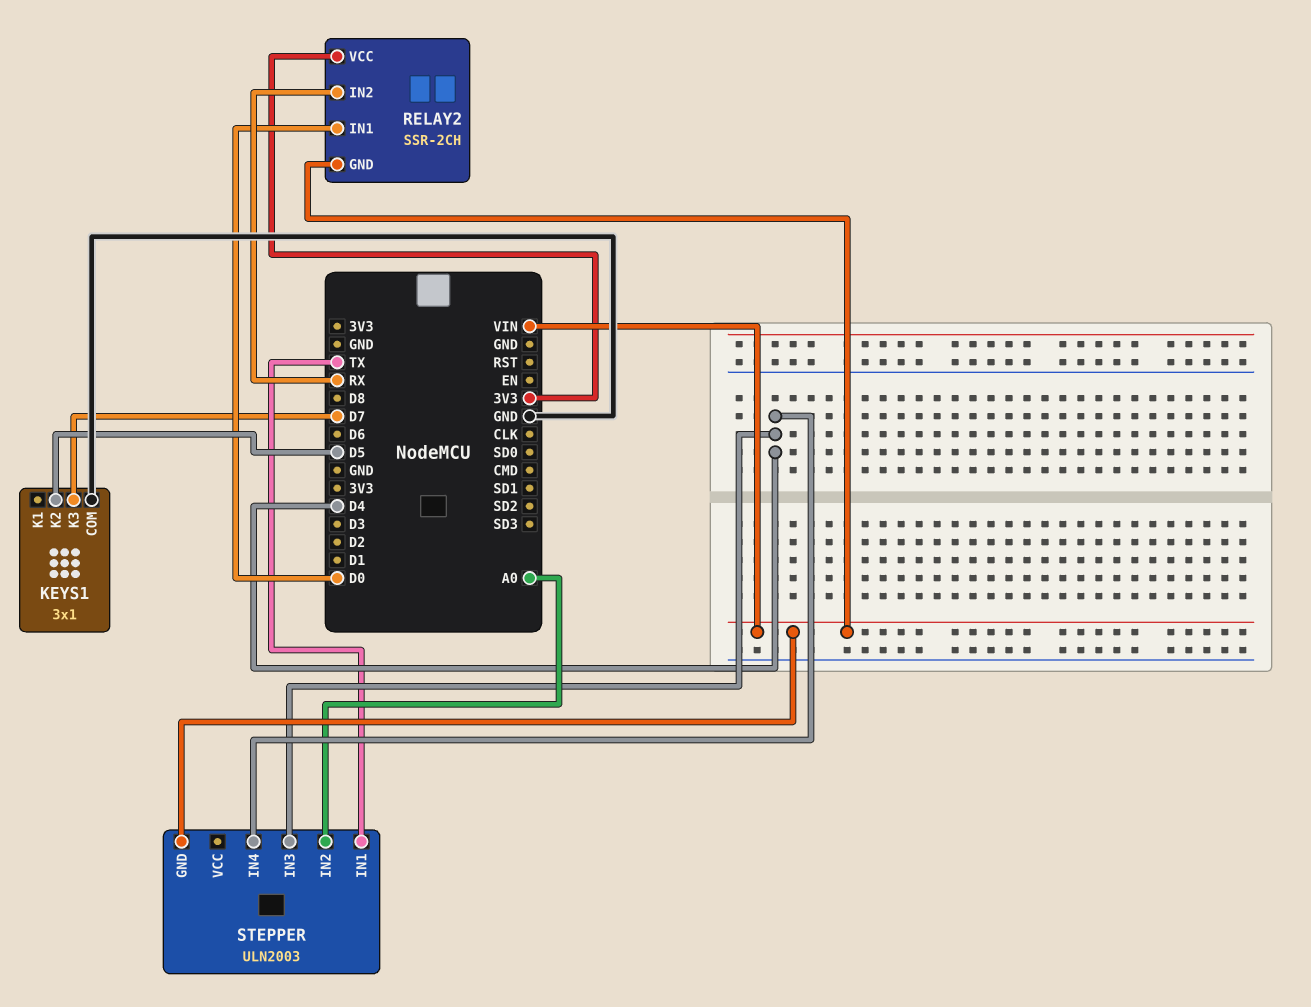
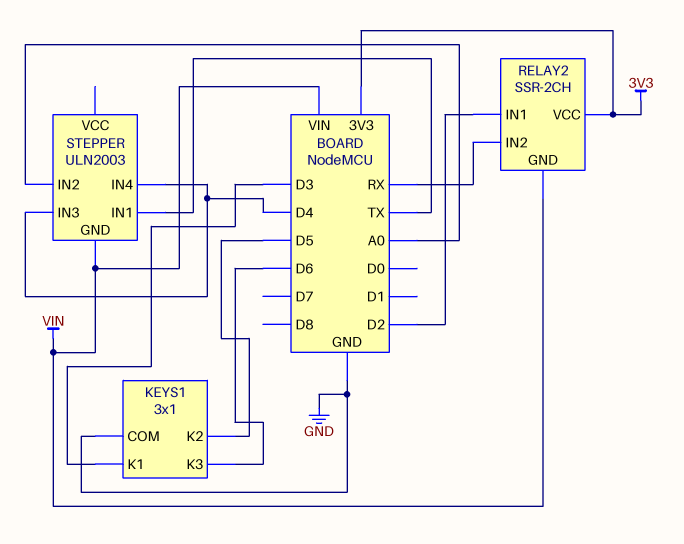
KEYS1 pin K1: none -> D3
KEYS1 pin K3: D7 -> D6
RELAY2 pin IN1: D0 -> D2

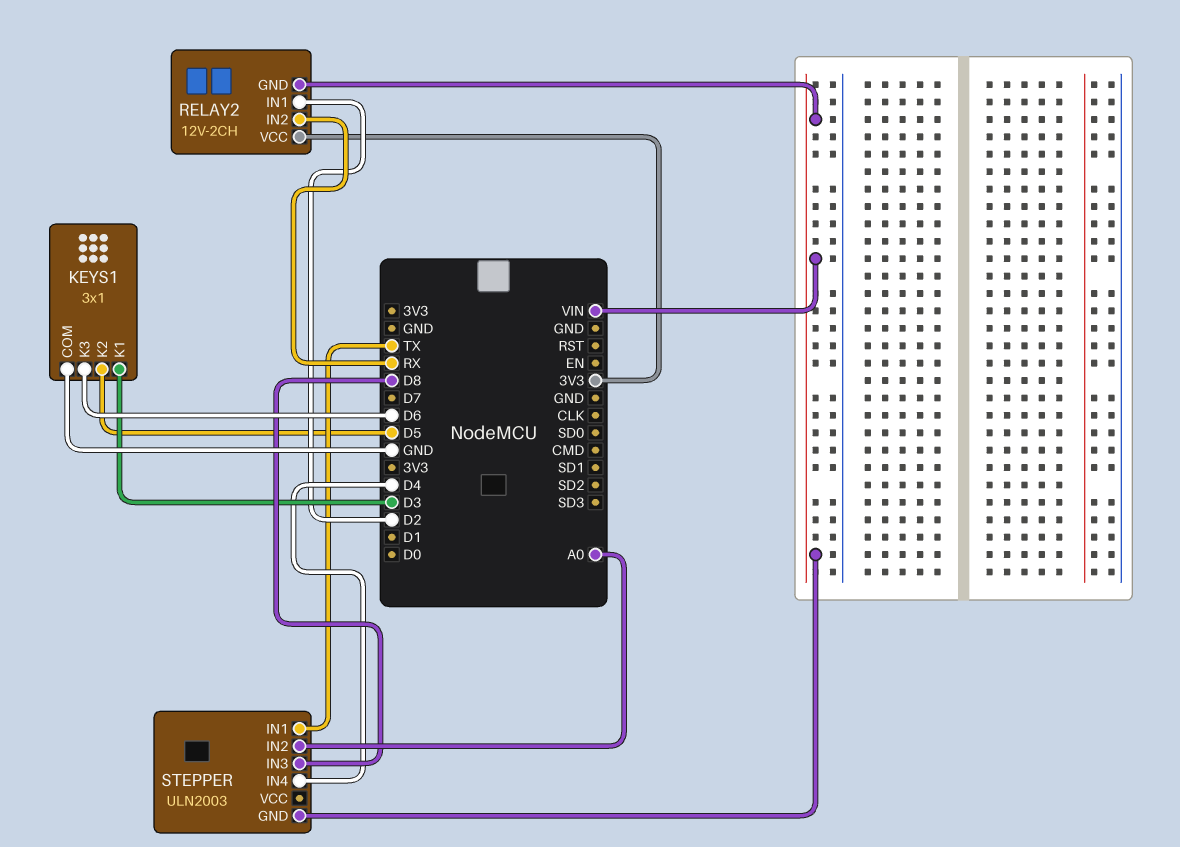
RELAY2: SSR-2CH -> 12V-2CH
STEPPER pin IN3: D4 -> D8

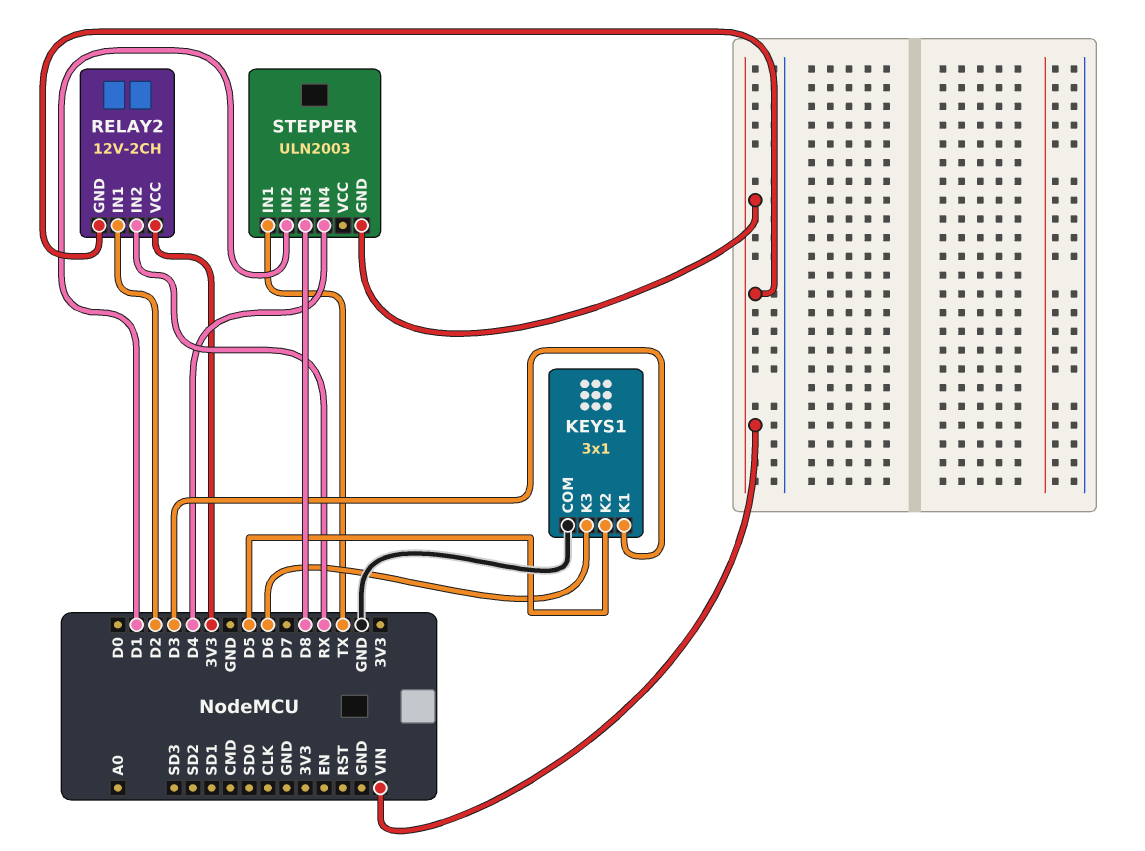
STEPPER pin IN2: A0 -> D1

